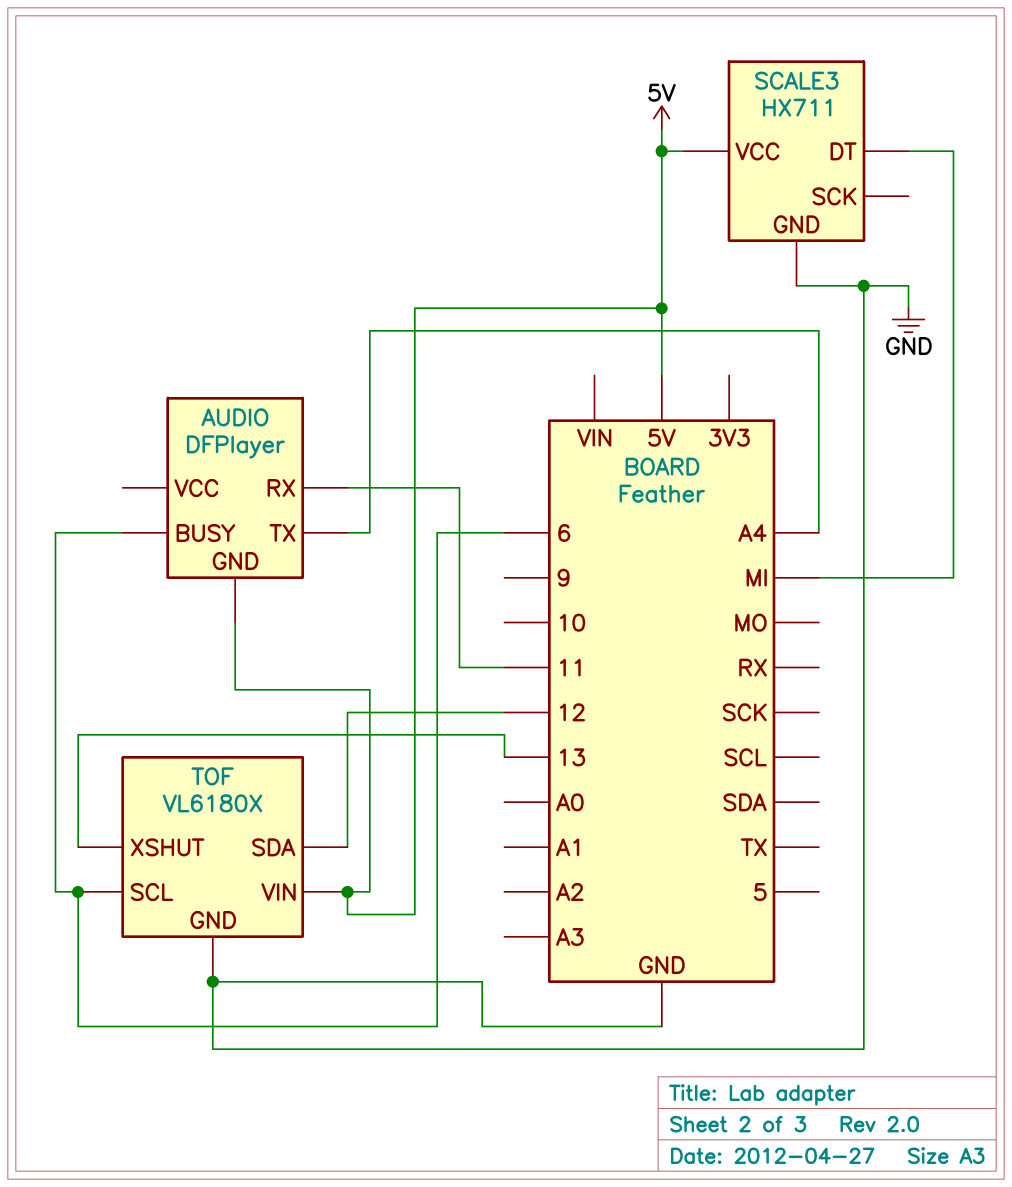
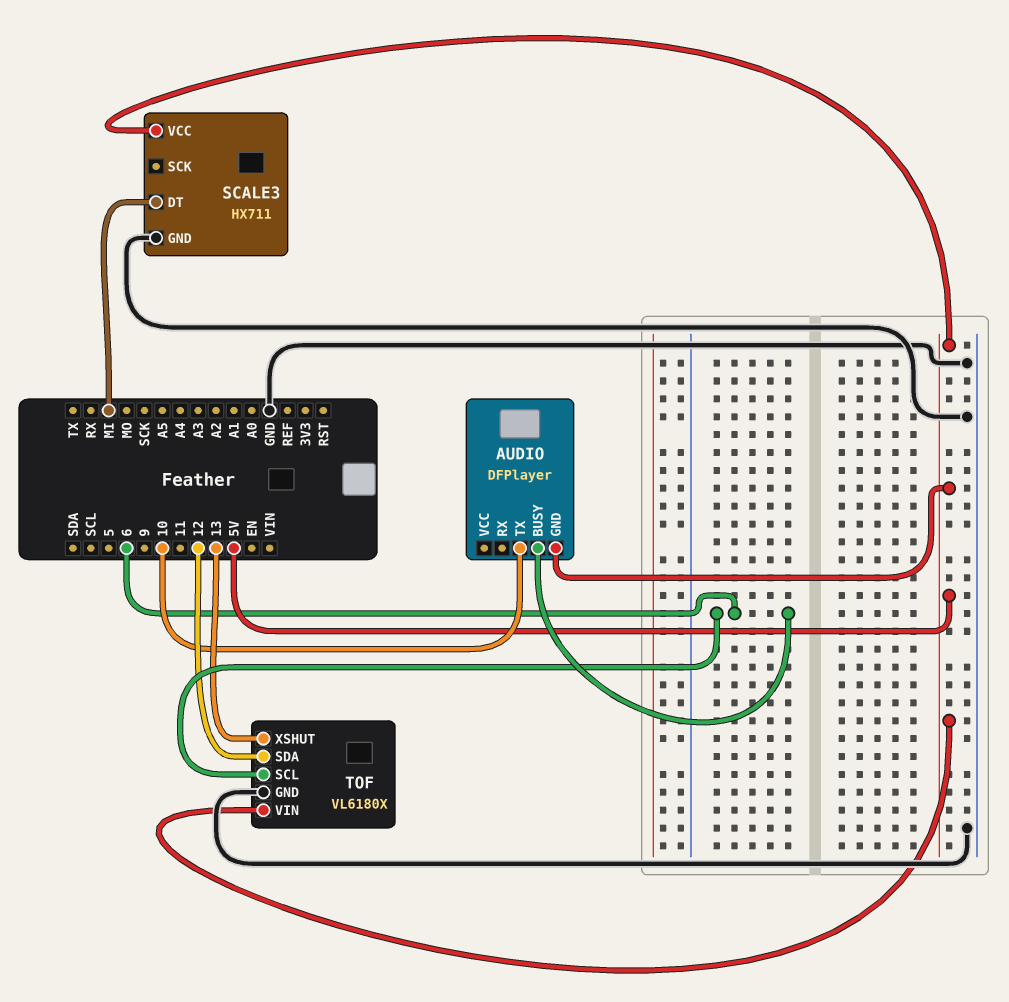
AUDIO pin RX: 11 -> none
AUDIO pin TX: A4 -> 10

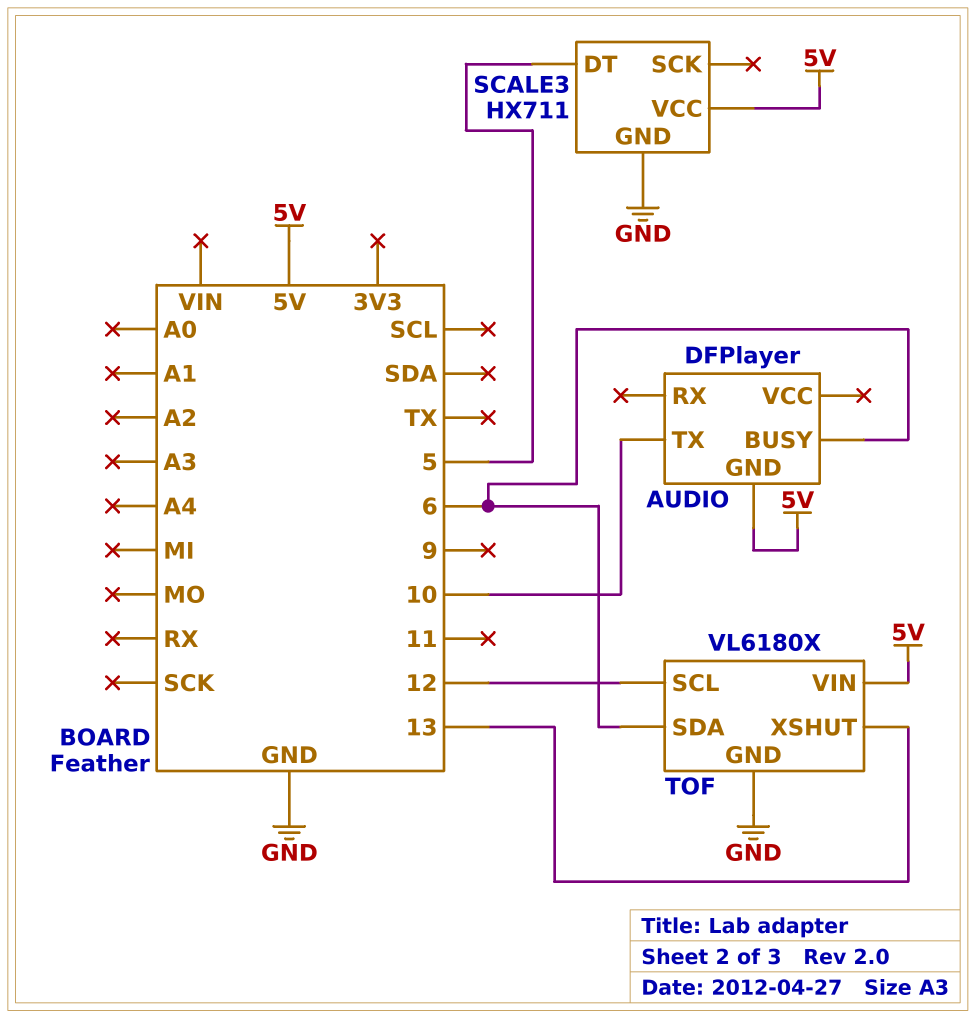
SCALE3 pin DT: MI -> 5
TOF pin SCL: 6 -> 12
TOF pin SDA: 12 -> 6

